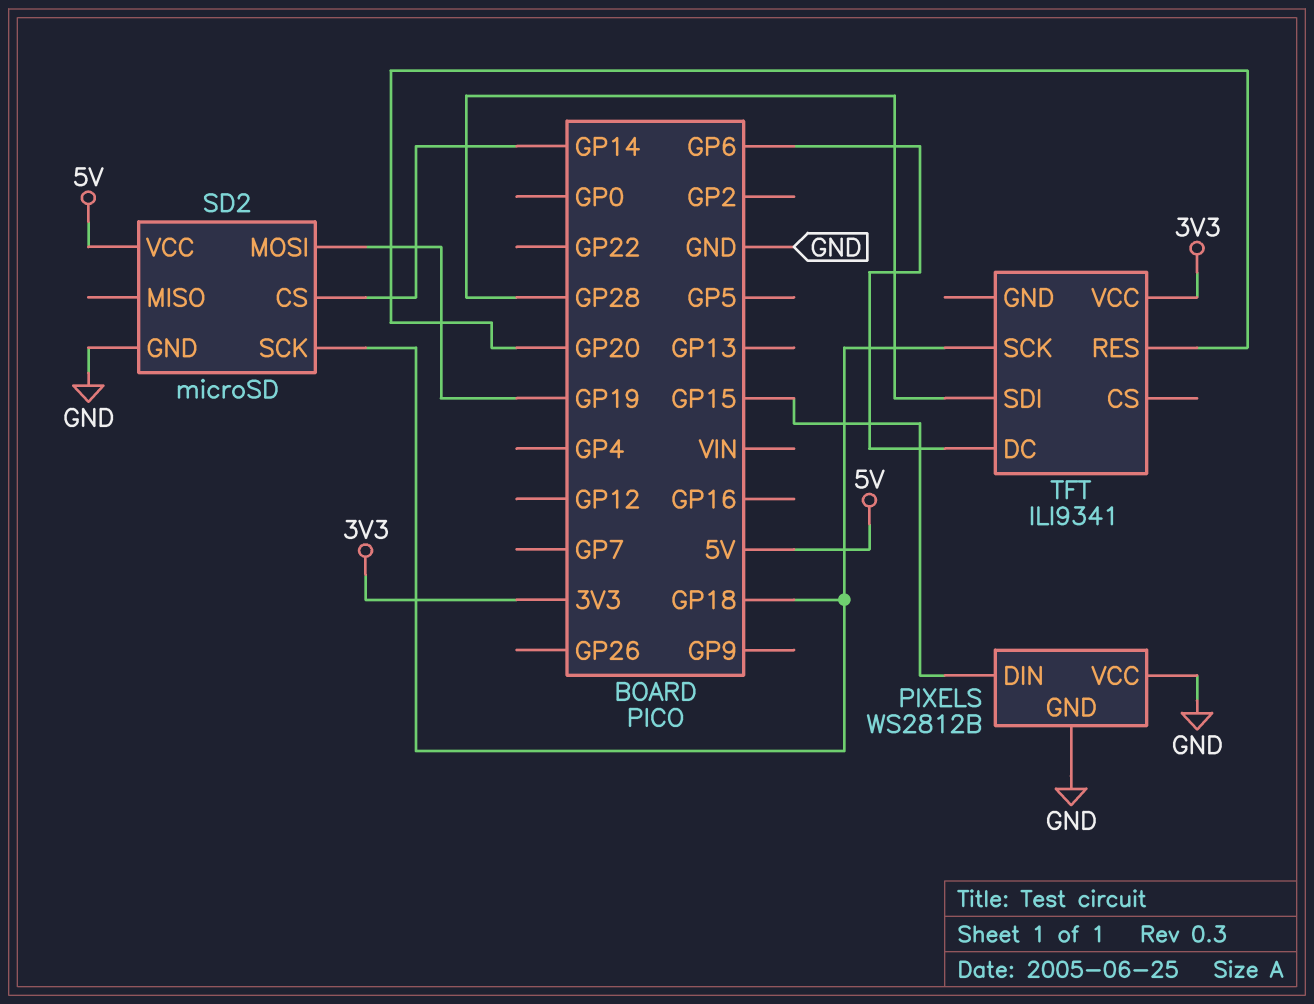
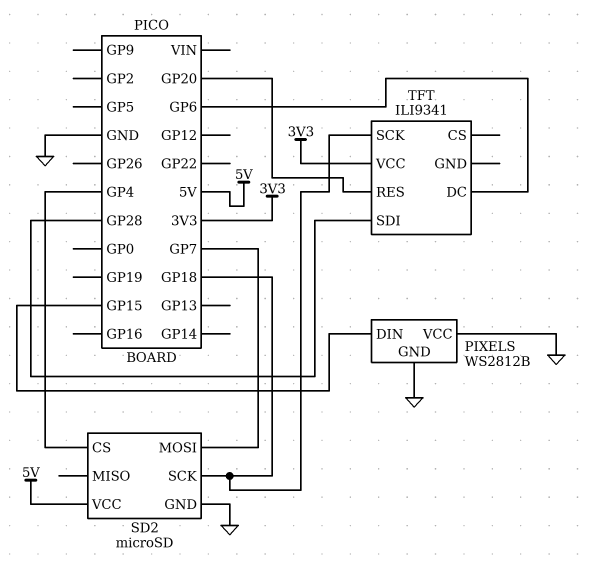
SD2 pin CS: GP14 -> GP4
SD2 pin MOSI: GP19 -> GP7

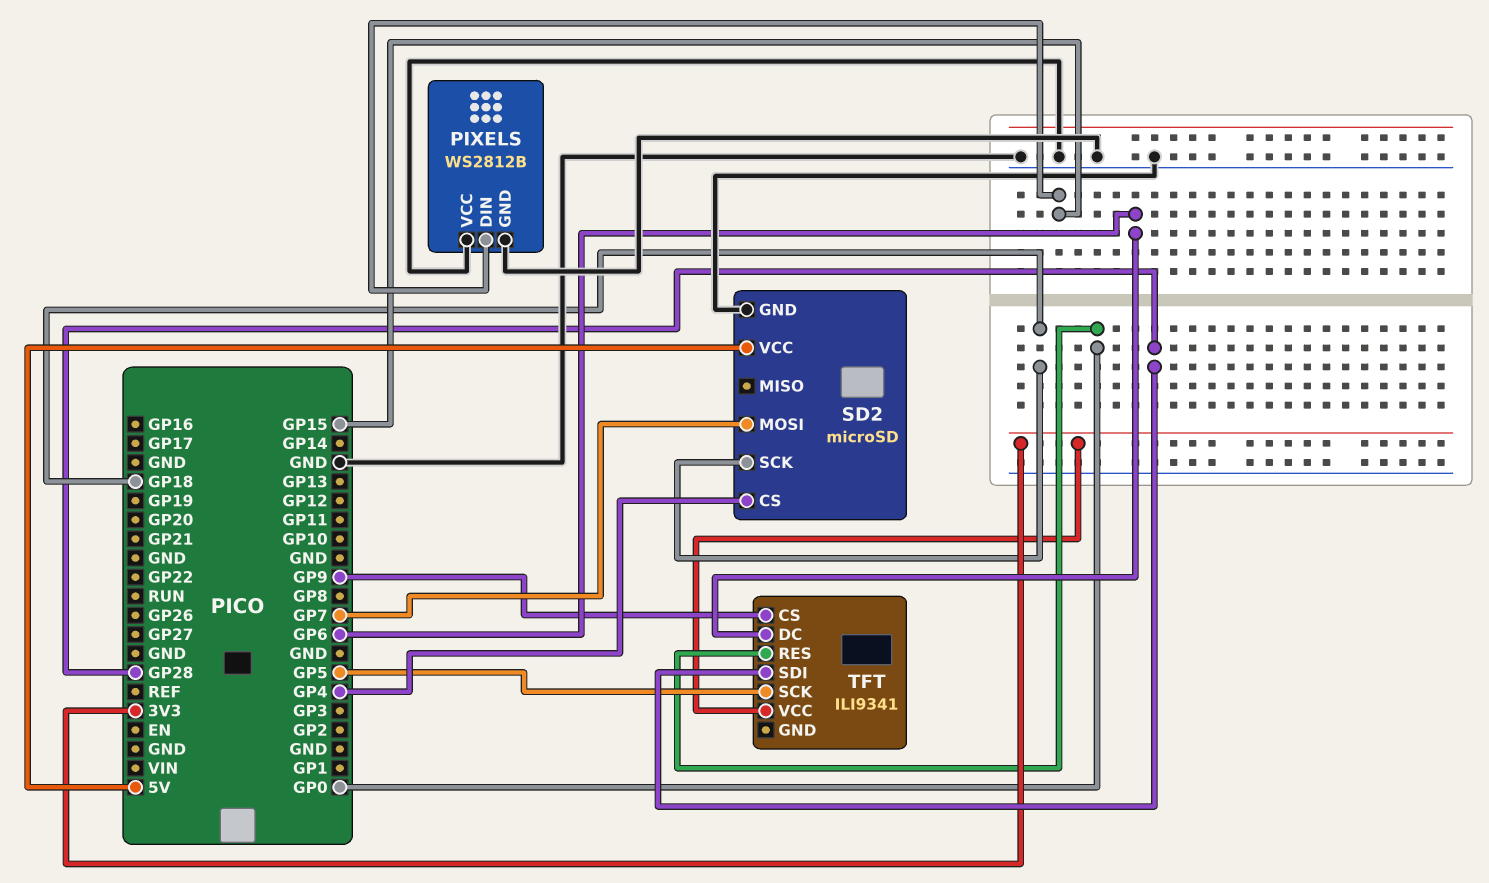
TFT pin CS: none -> GP9
TFT pin RES: GP20 -> GP0
TFT pin SCK: GP18 -> GP5

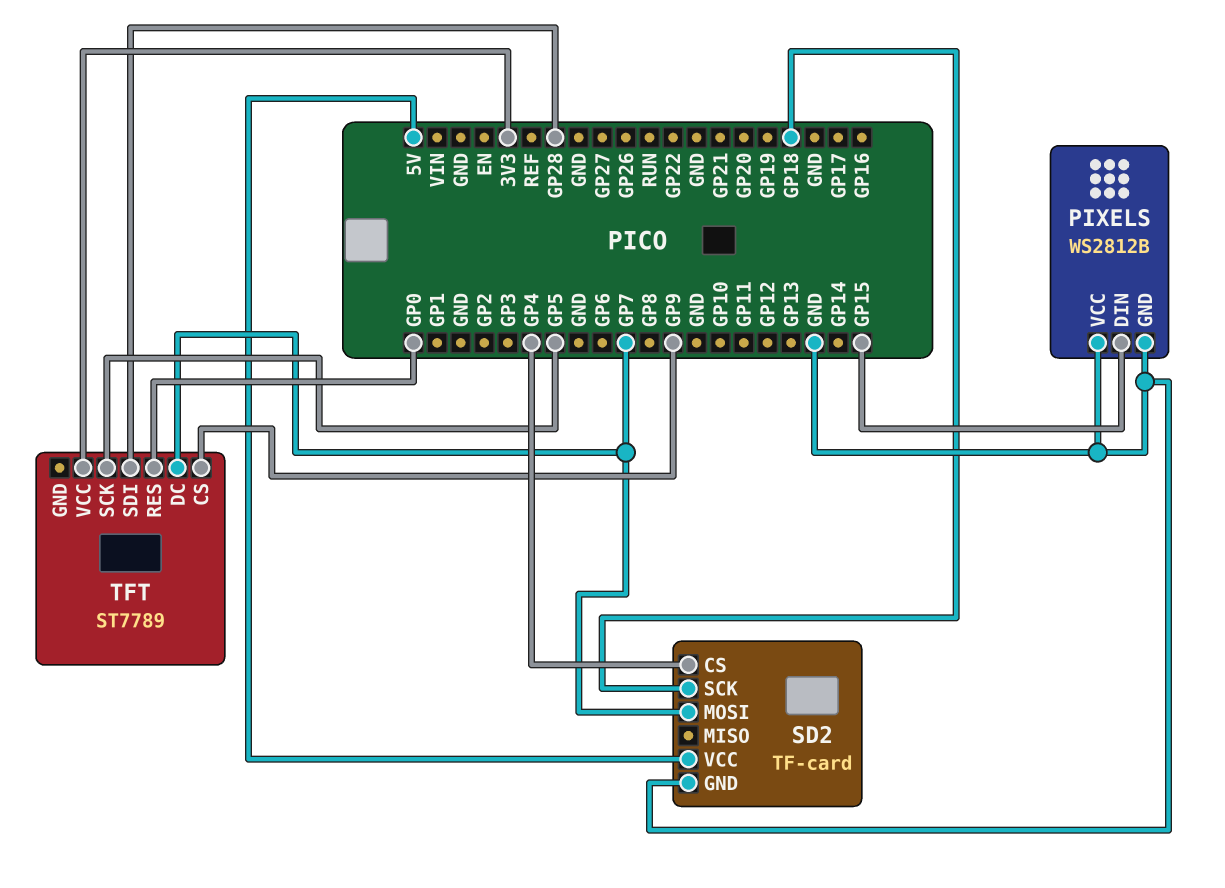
SD2: microSD -> TF-card
TFT: ILI9341 -> ST7789
TFT pin DC: GP6 -> GP7

